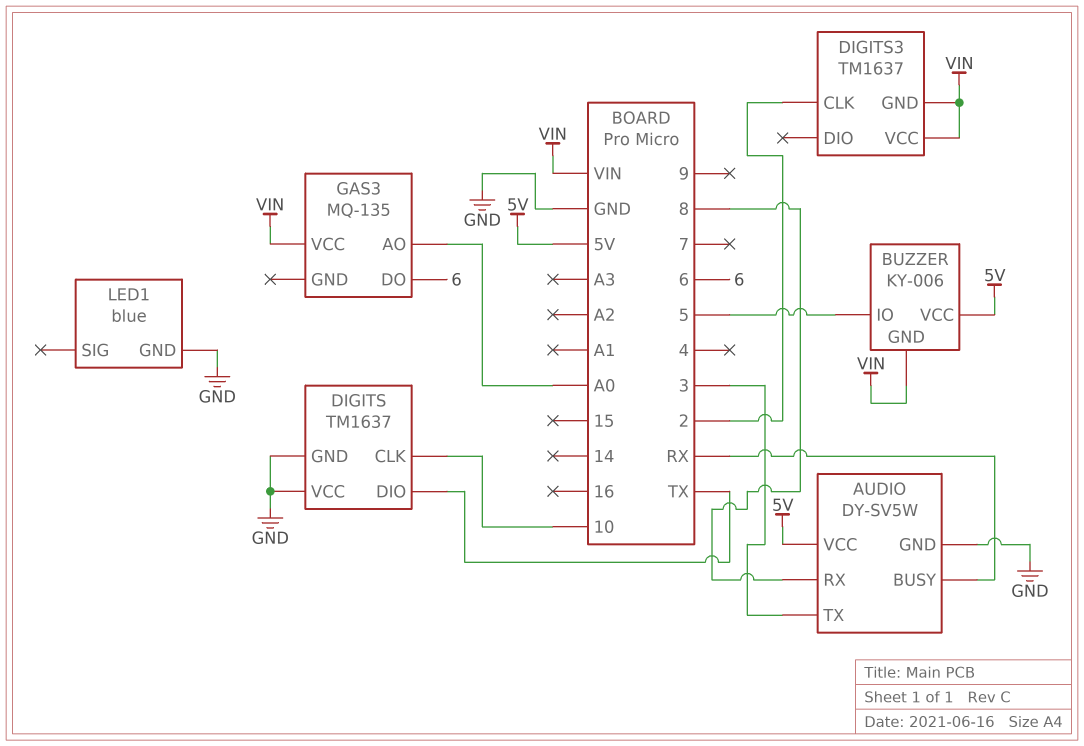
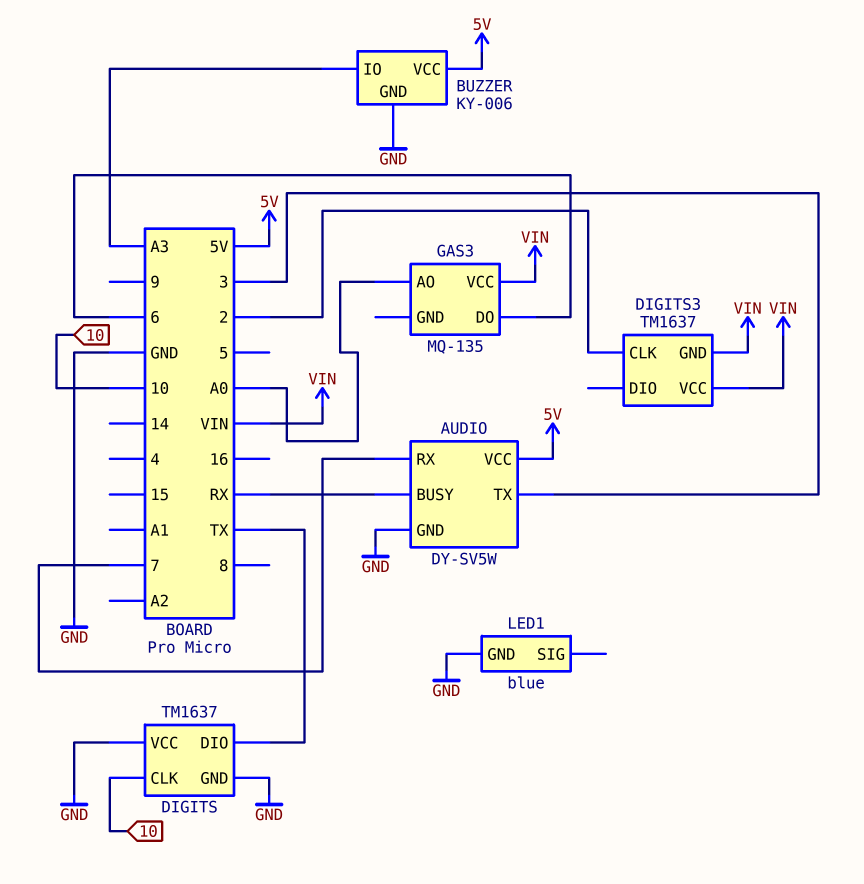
AUDIO pin RX: 8 -> 7
BUZZER pin GND: VIN -> GND
BUZZER pin IO: 5 -> A3

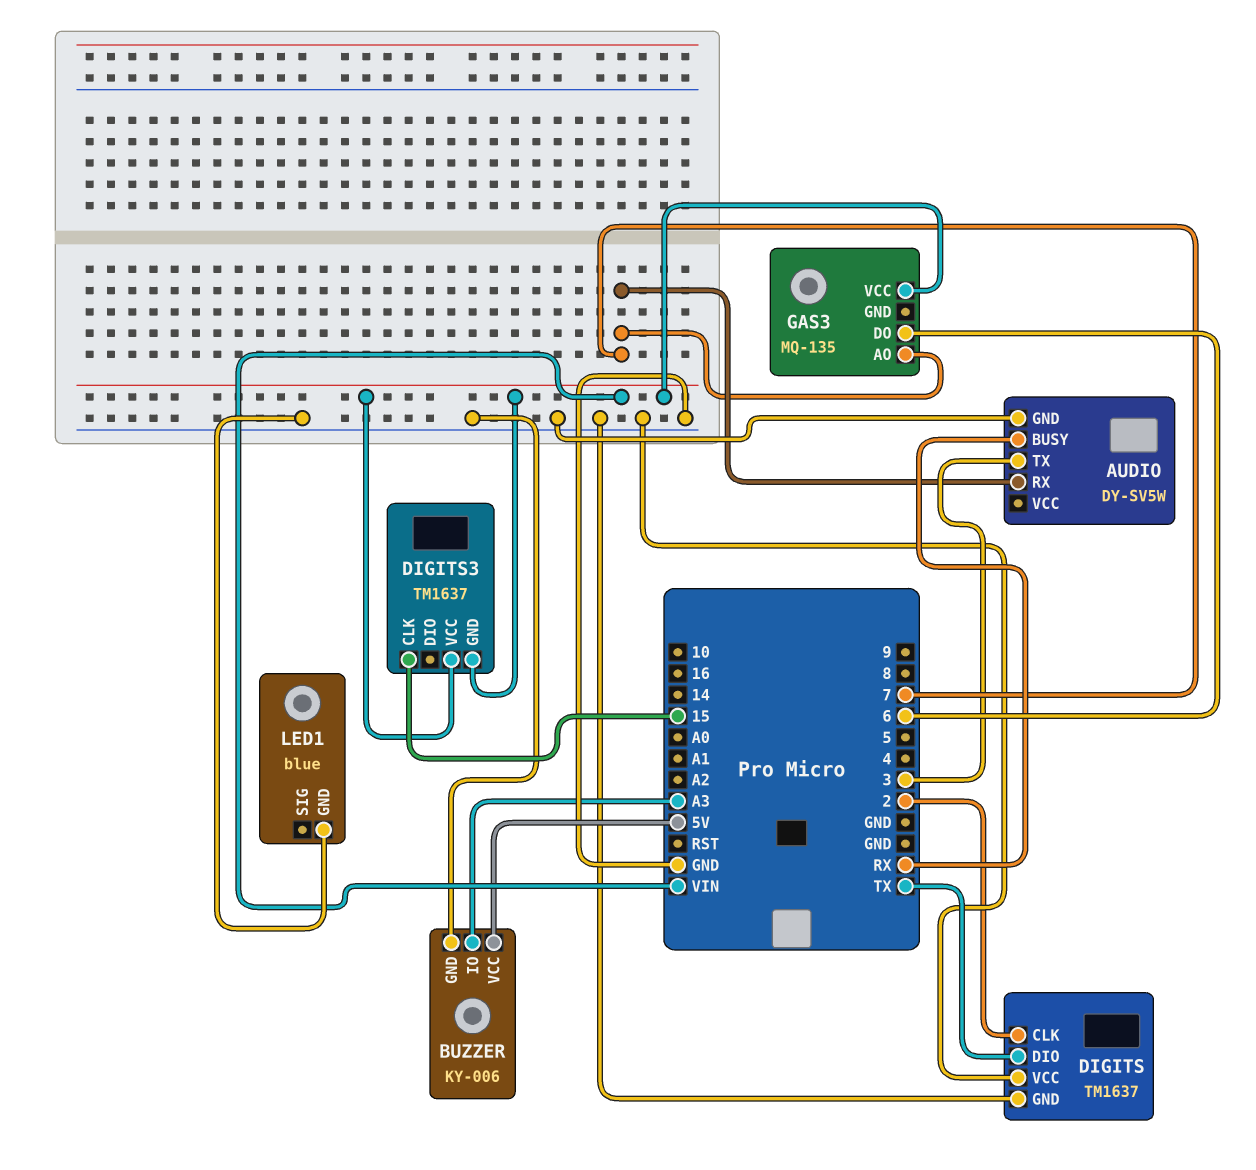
AUDIO pin VCC: 5V -> none
DIGITS pin CLK: 10 -> 2
DIGITS3 pin CLK: 2 -> 15
GAS3 pin AO: A0 -> 7

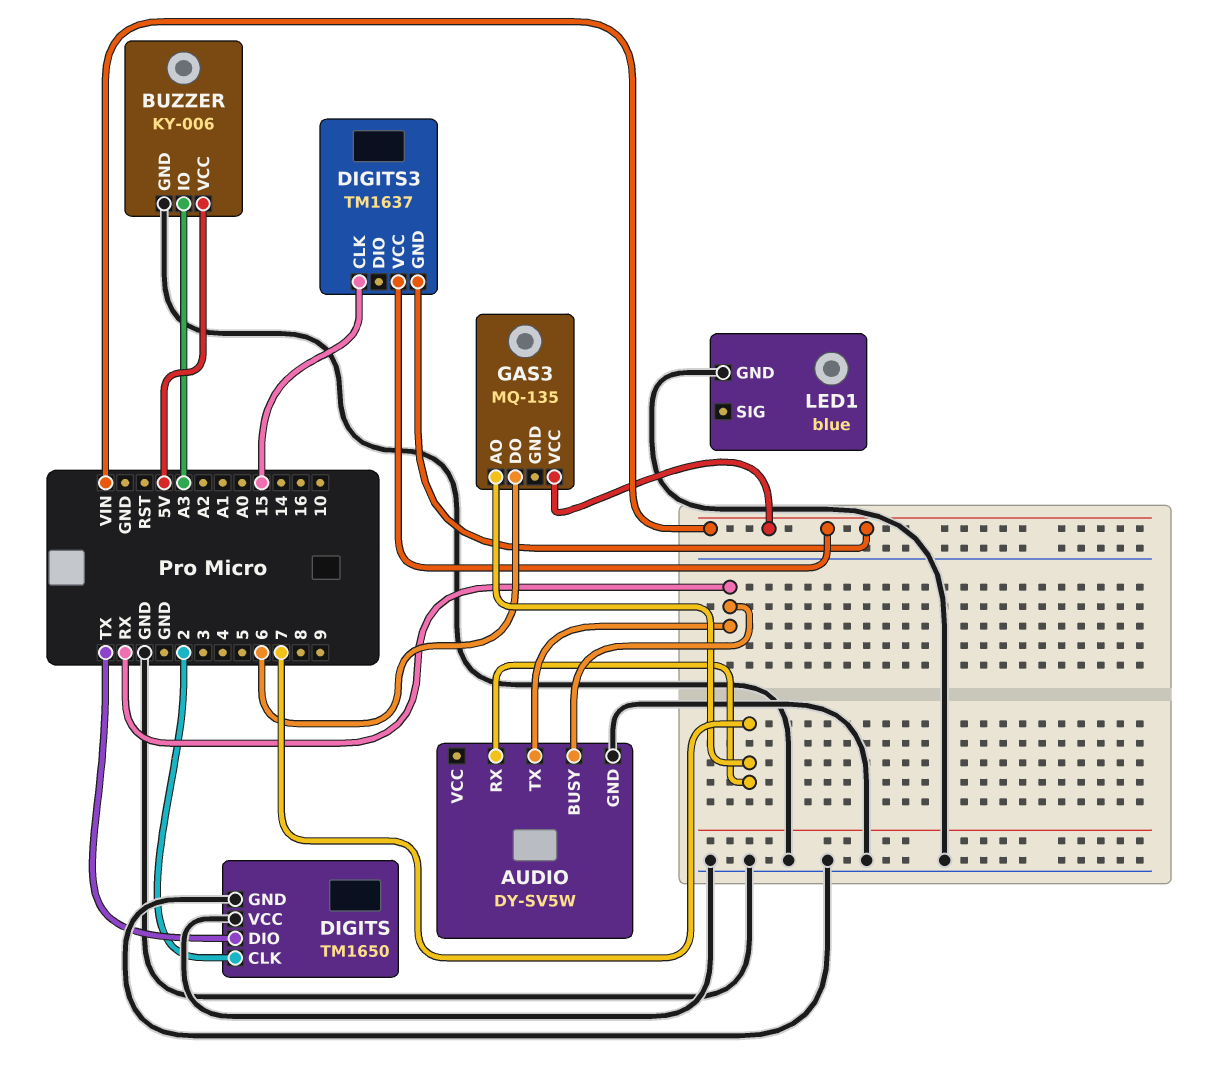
AUDIO pin TX: 3 -> RX
DIGITS: TM1637 -> TM1650

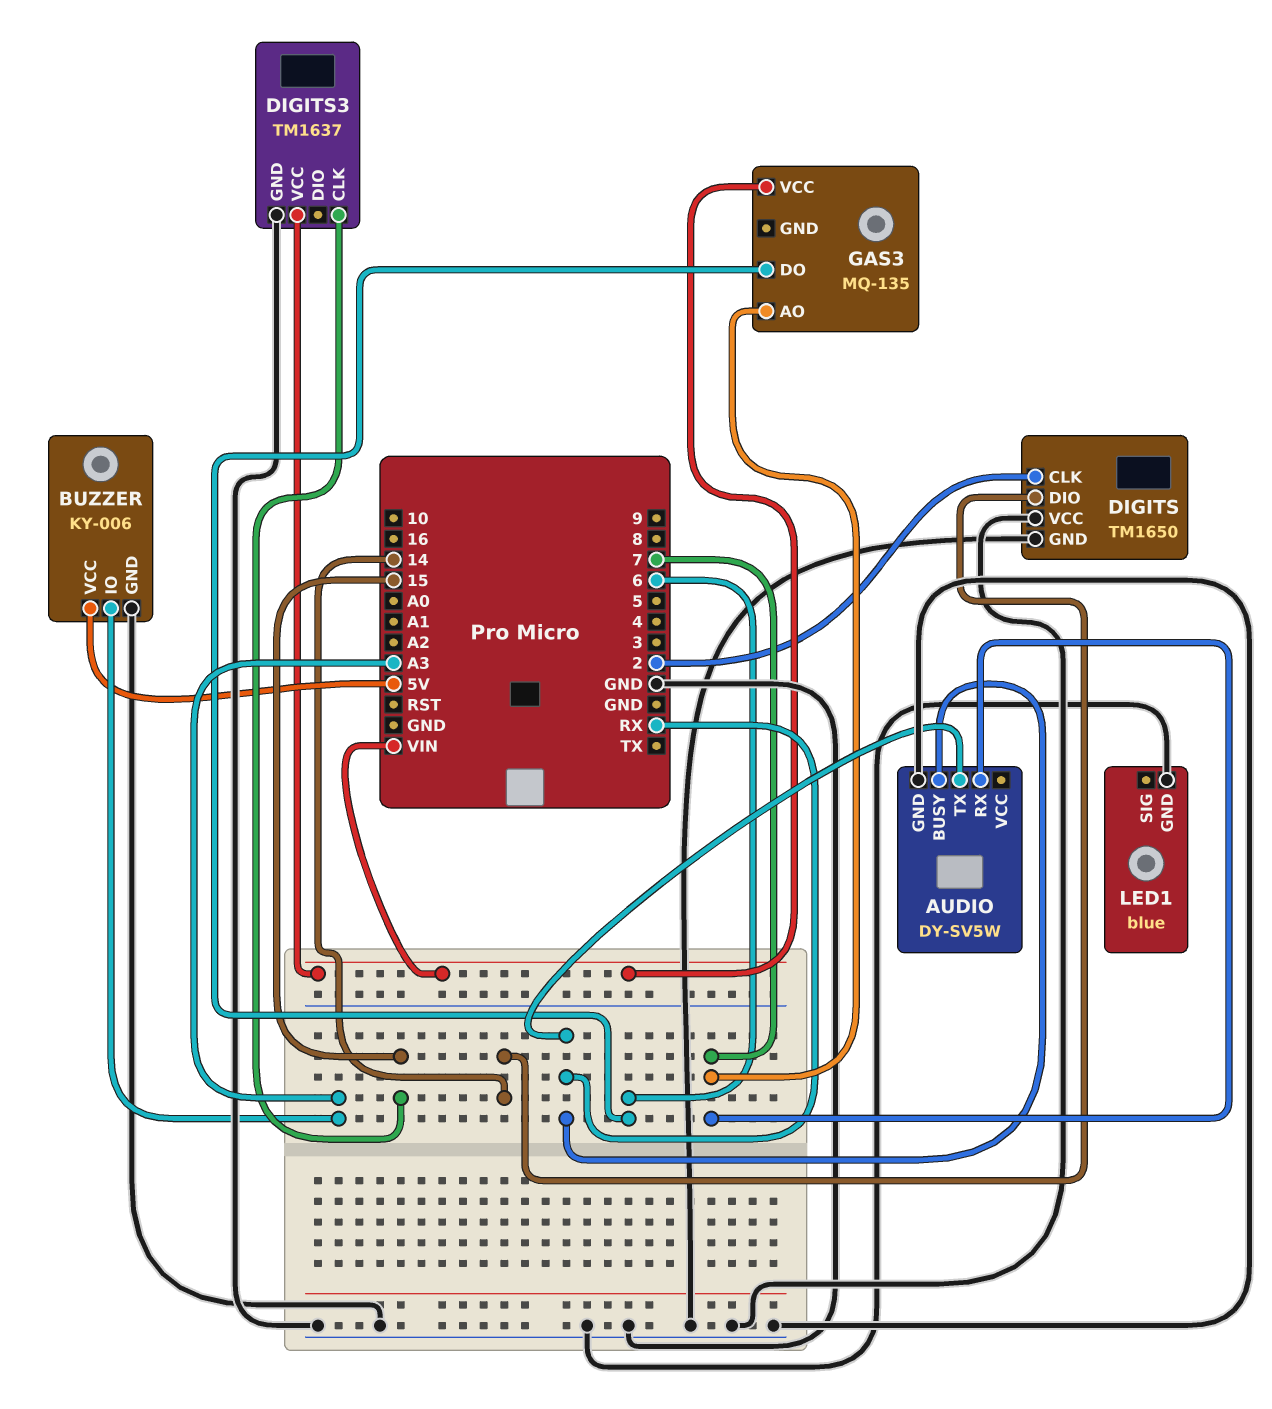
DIGITS pin DIO: TX -> 14
DIGITS3 pin GND: VIN -> GND

